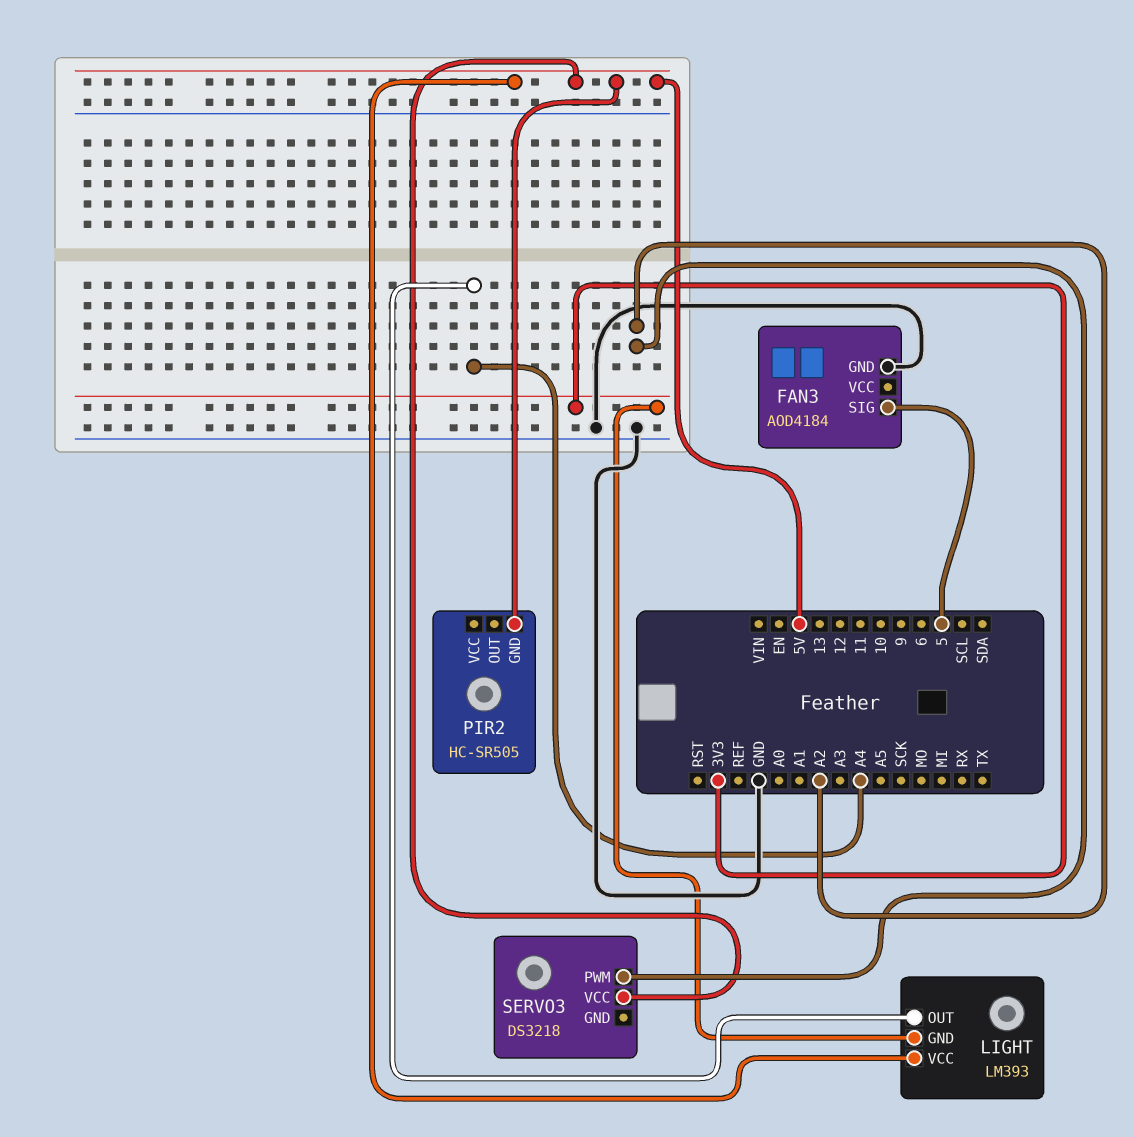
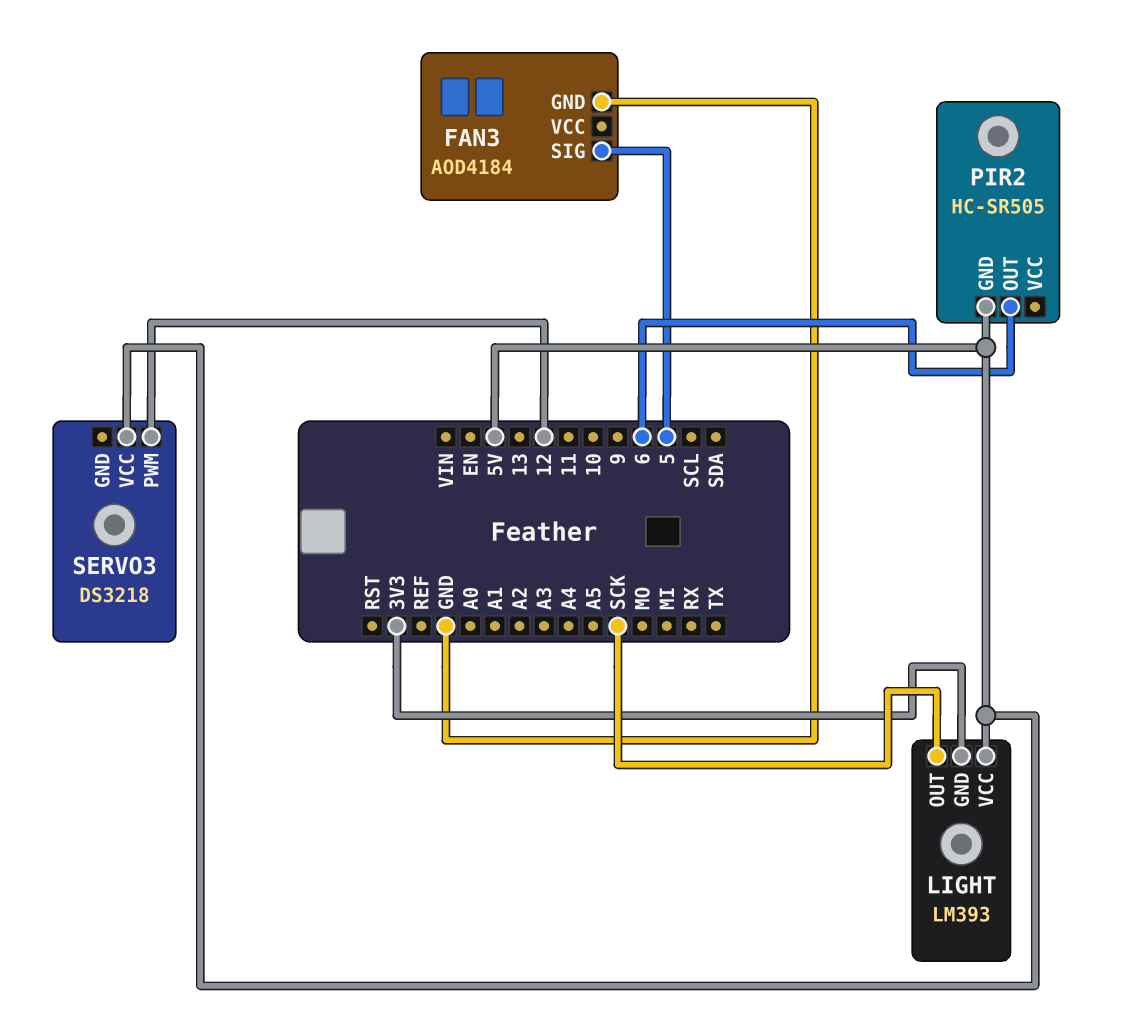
LIGHT pin OUT: A4 -> SCK
PIR2 pin OUT: none -> 6
SERVO3 pin PWM: A2 -> 12

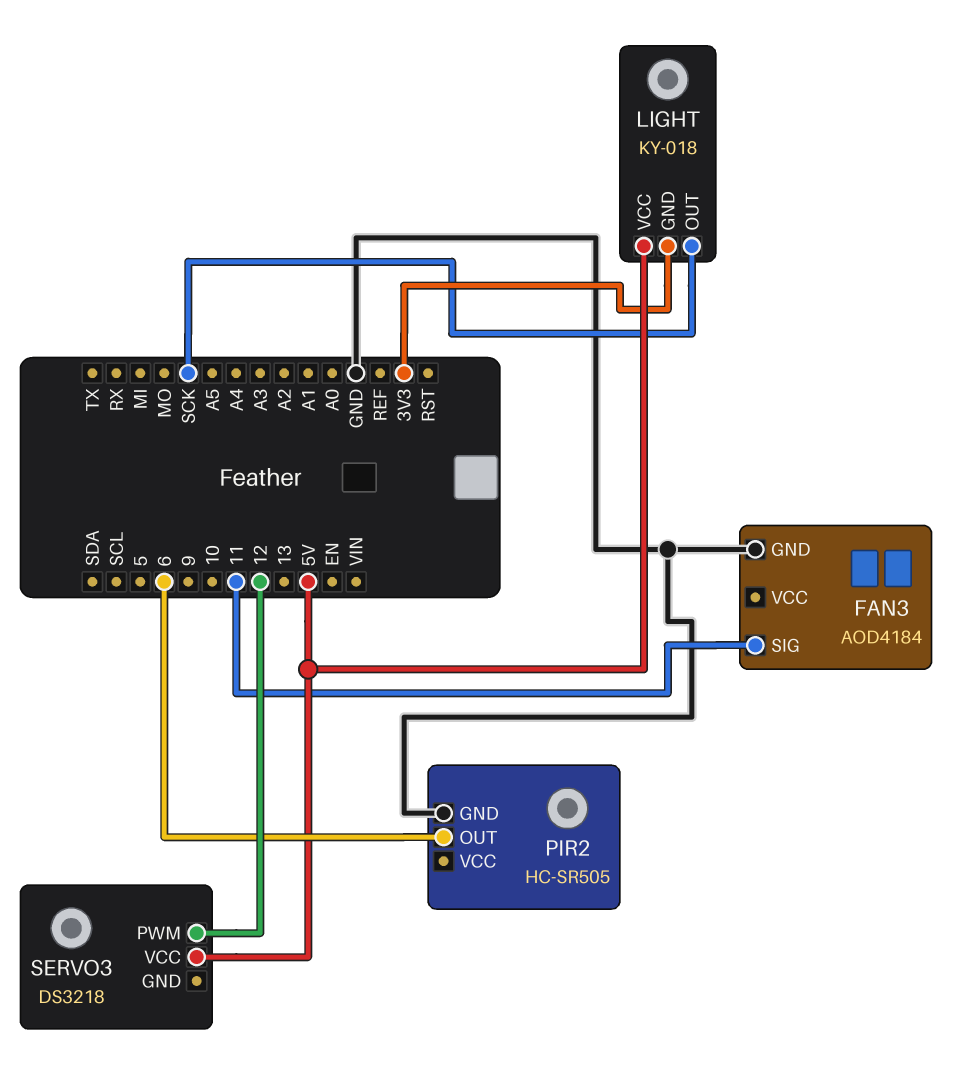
FAN3 pin SIG: 5 -> 11
LIGHT: LM393 -> KY-018
PIR2 pin GND: 5V -> GND

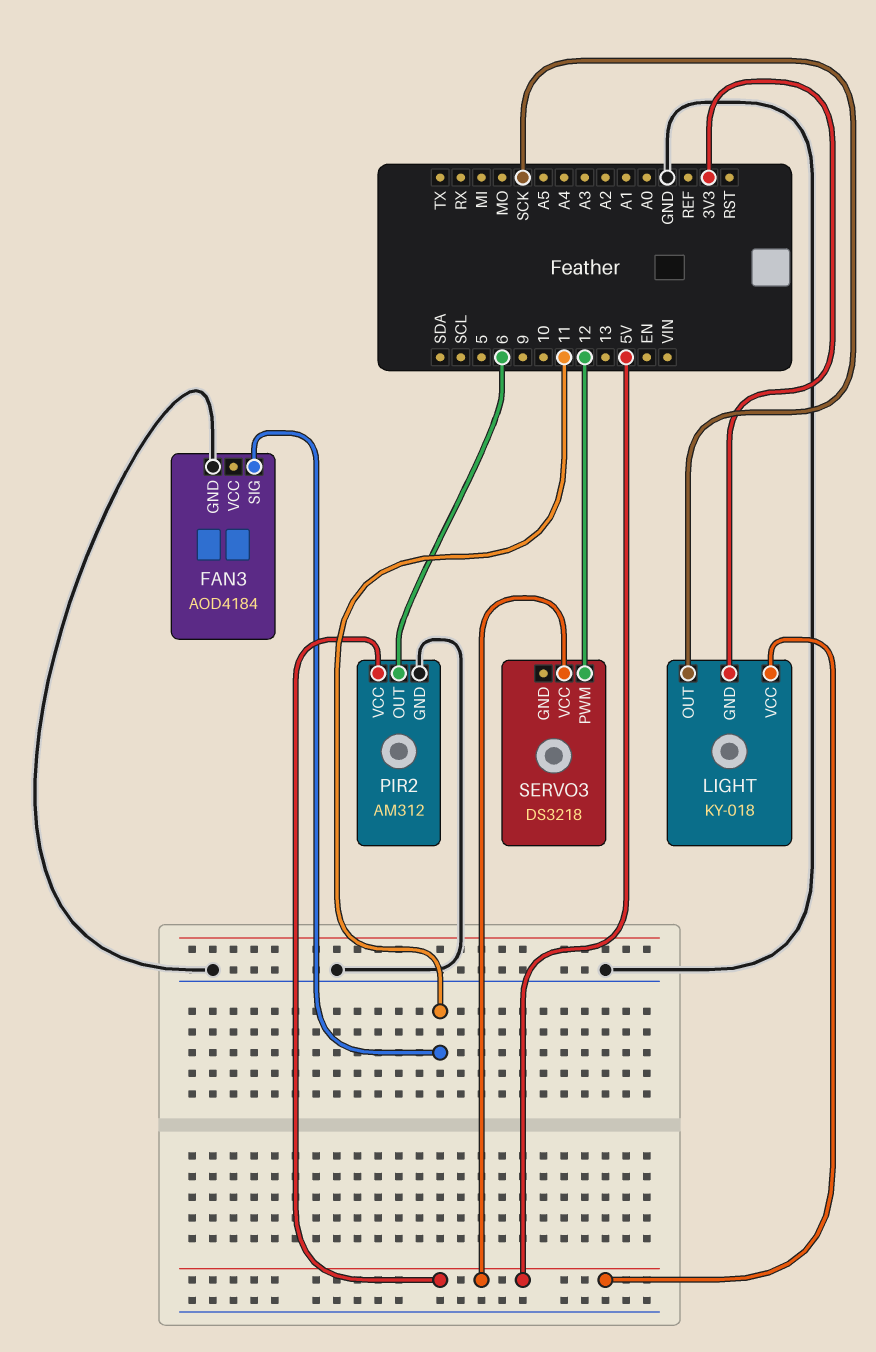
PIR2: HC-SR505 -> AM312
PIR2 pin VCC: none -> 5V

